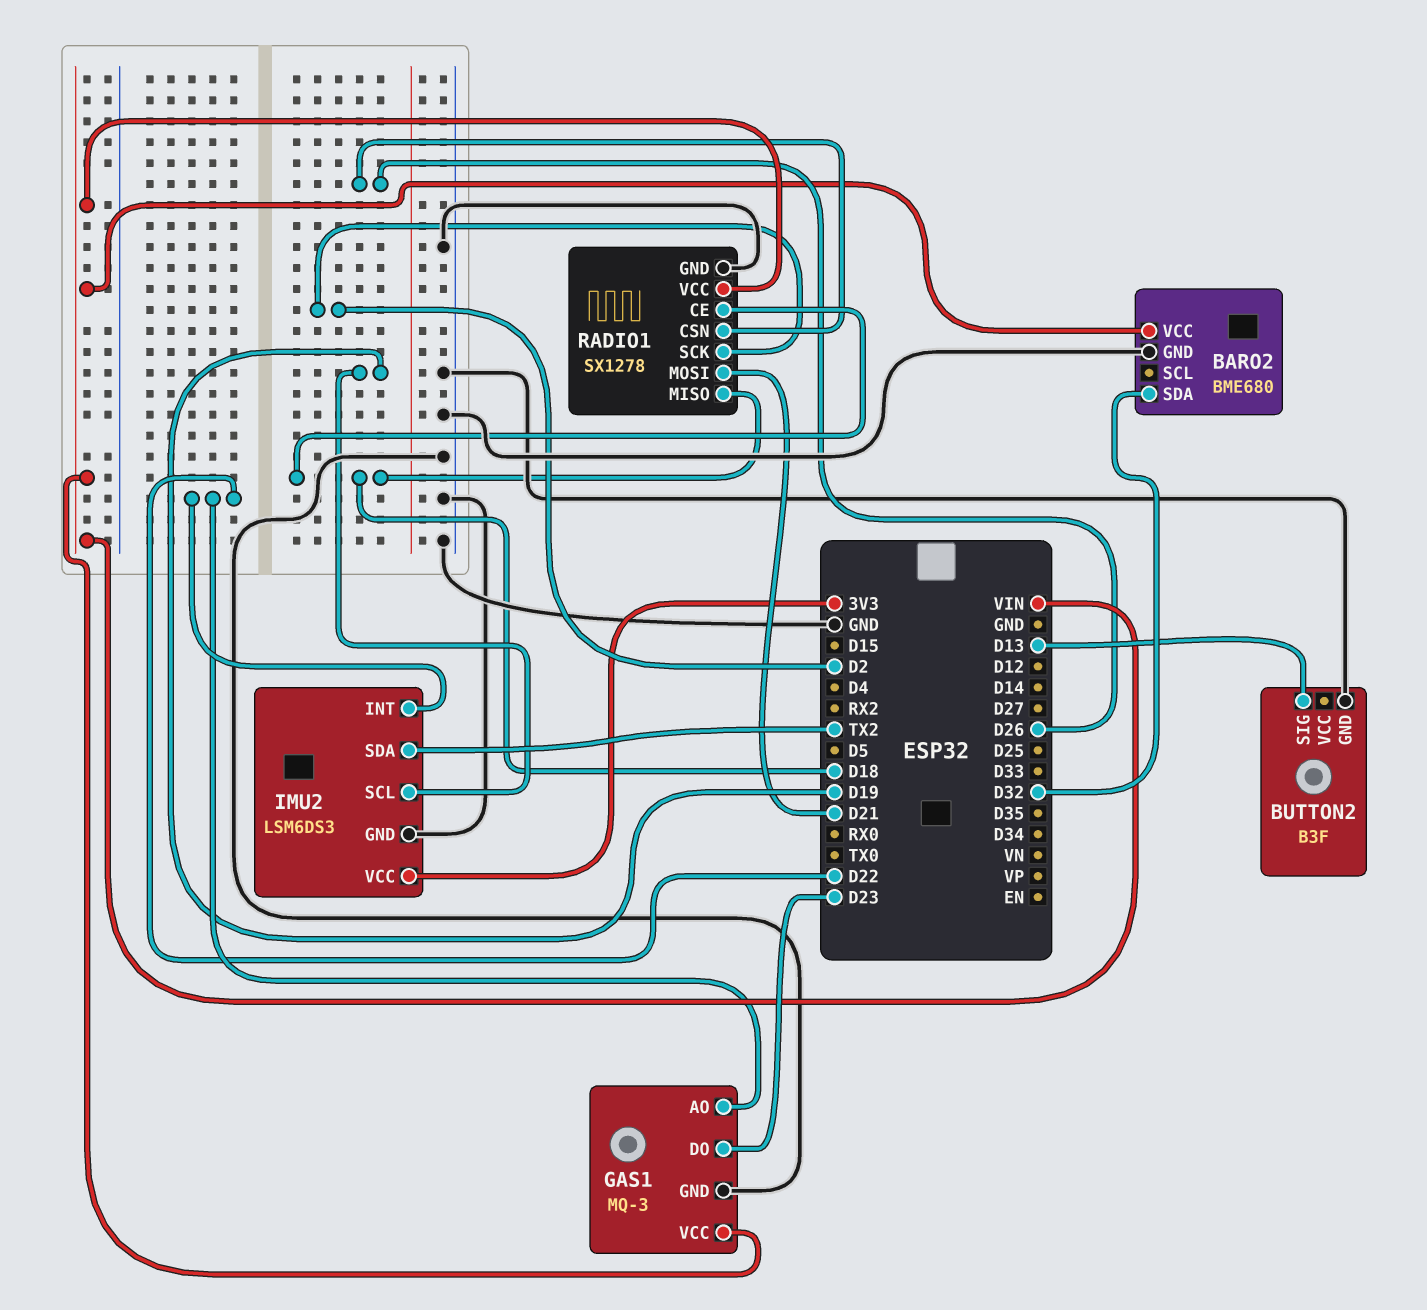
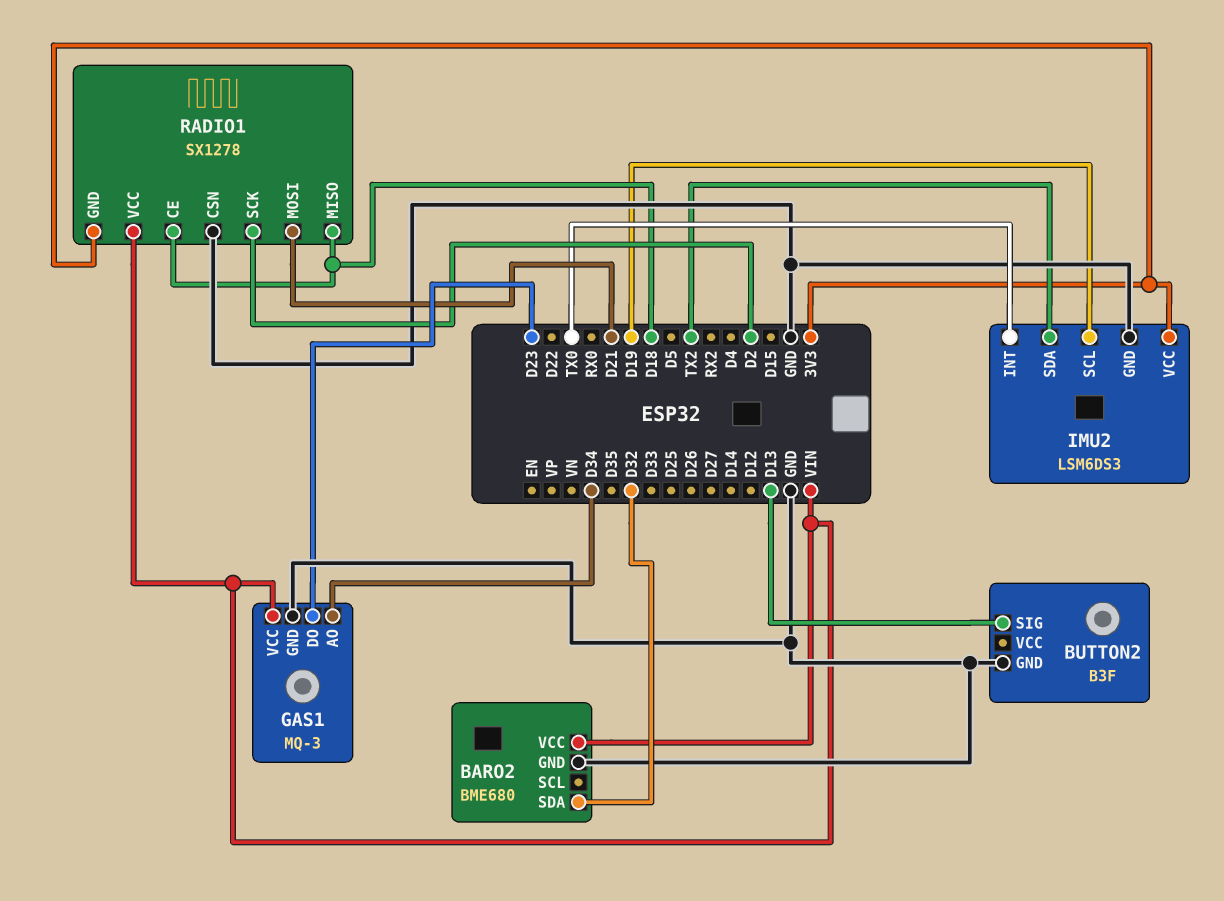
GAS1 pin AO: D22 -> D34
IMU2 pin INT: D22 -> TX0
RADIO1 pin CSN: D26 -> GND
RADIO1 pin GND: GND -> 3V3

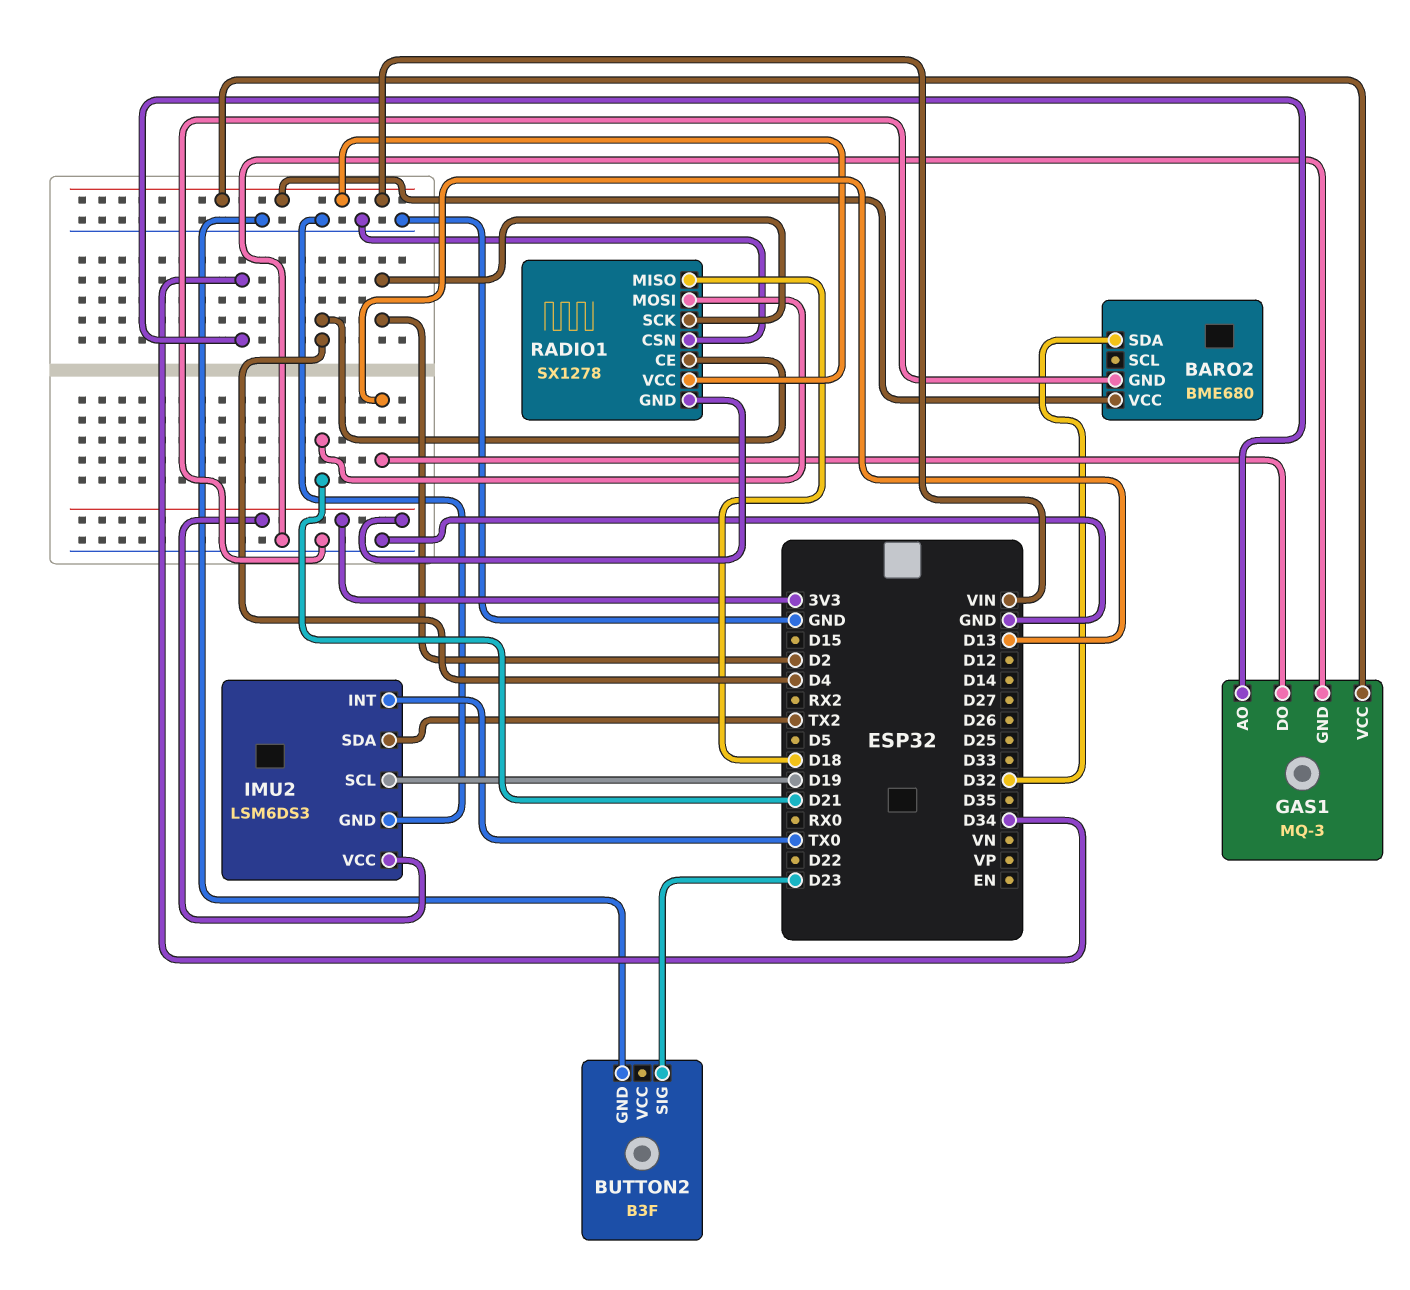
BUTTON2 pin SIG: D13 -> D23
GAS1 pin DO: D23 -> D13
RADIO1 pin CE: D18 -> D4

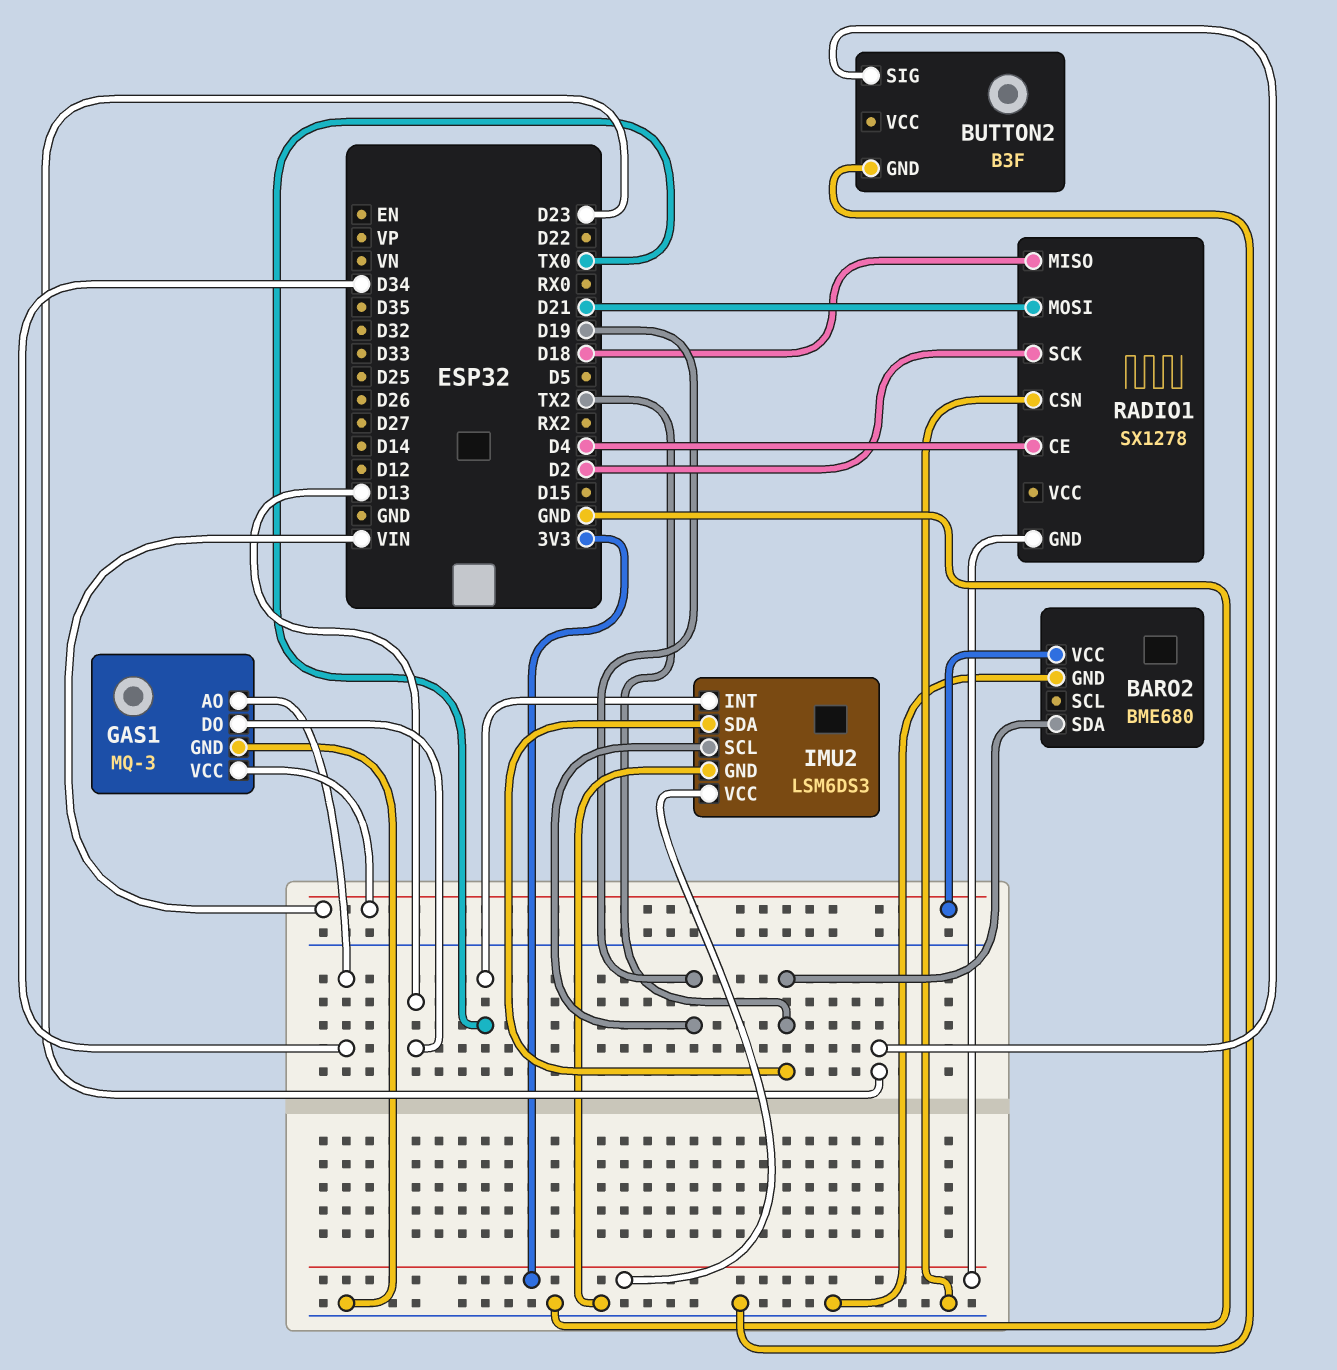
BARO2 pin SDA: D32 -> TX2
RADIO1 pin VCC: VIN -> none

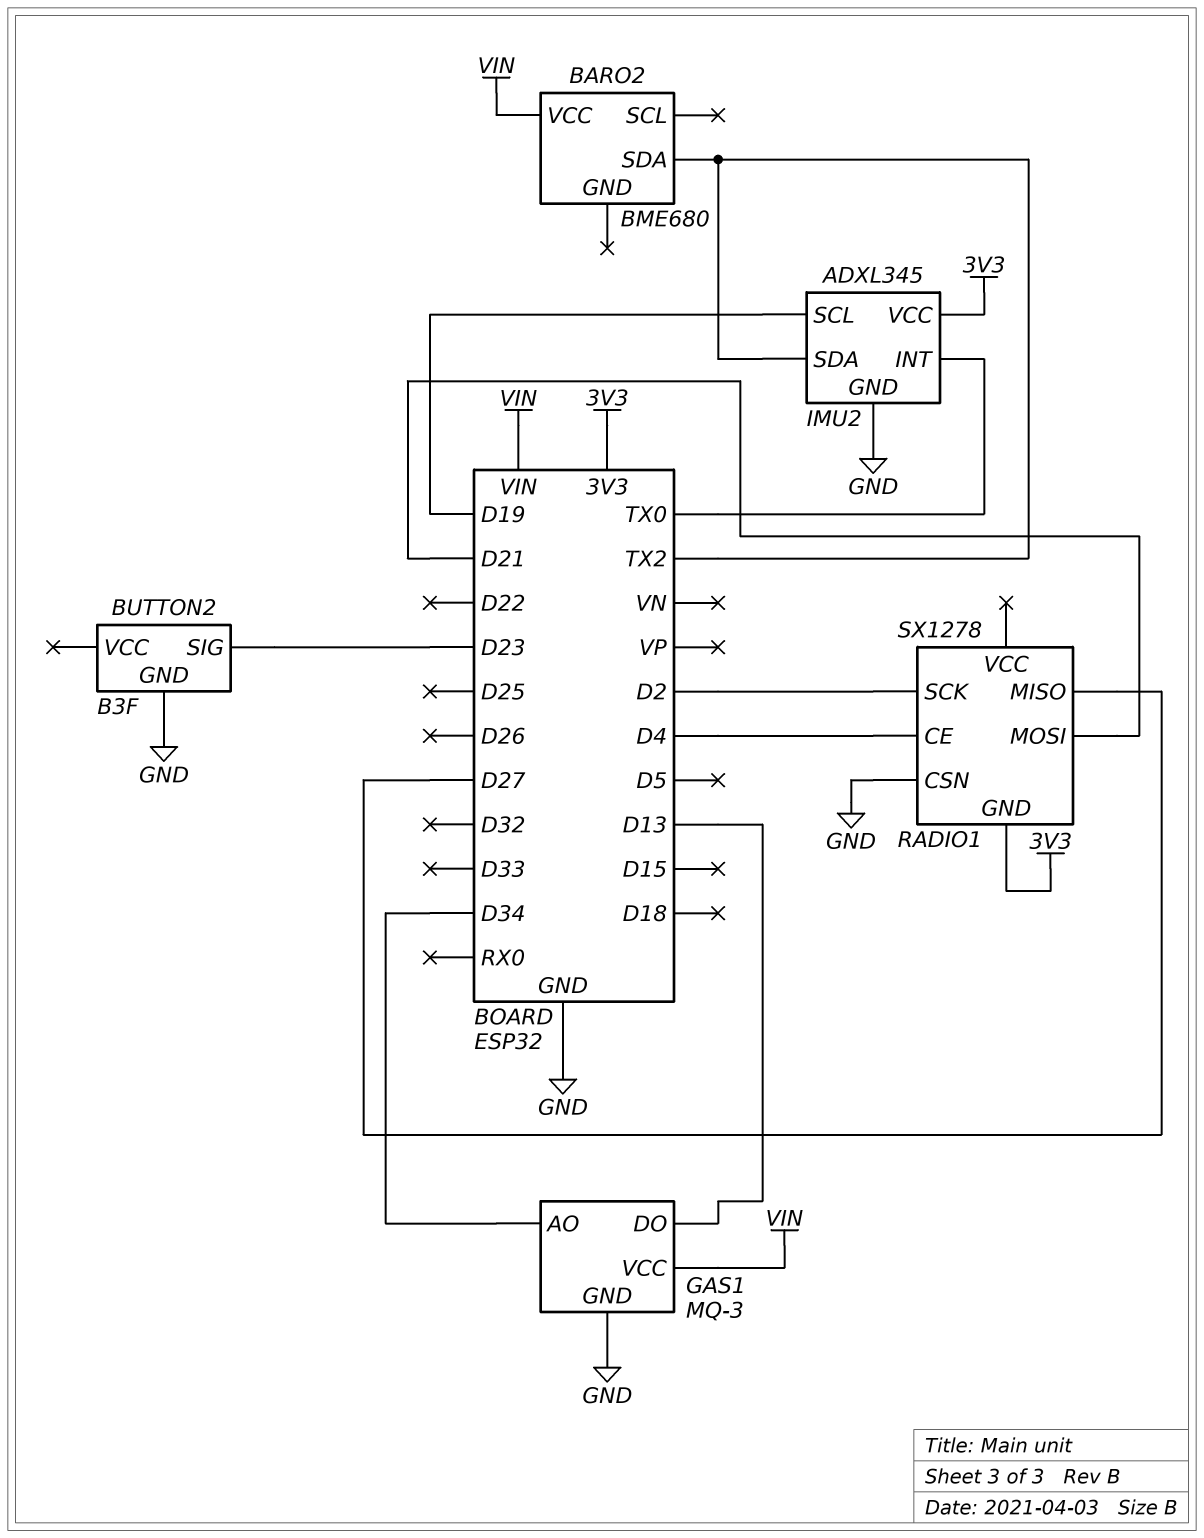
BARO2 pin GND: GND -> none
IMU2: LSM6DS3 -> ADXL345
RADIO1 pin MISO: D18 -> D27

